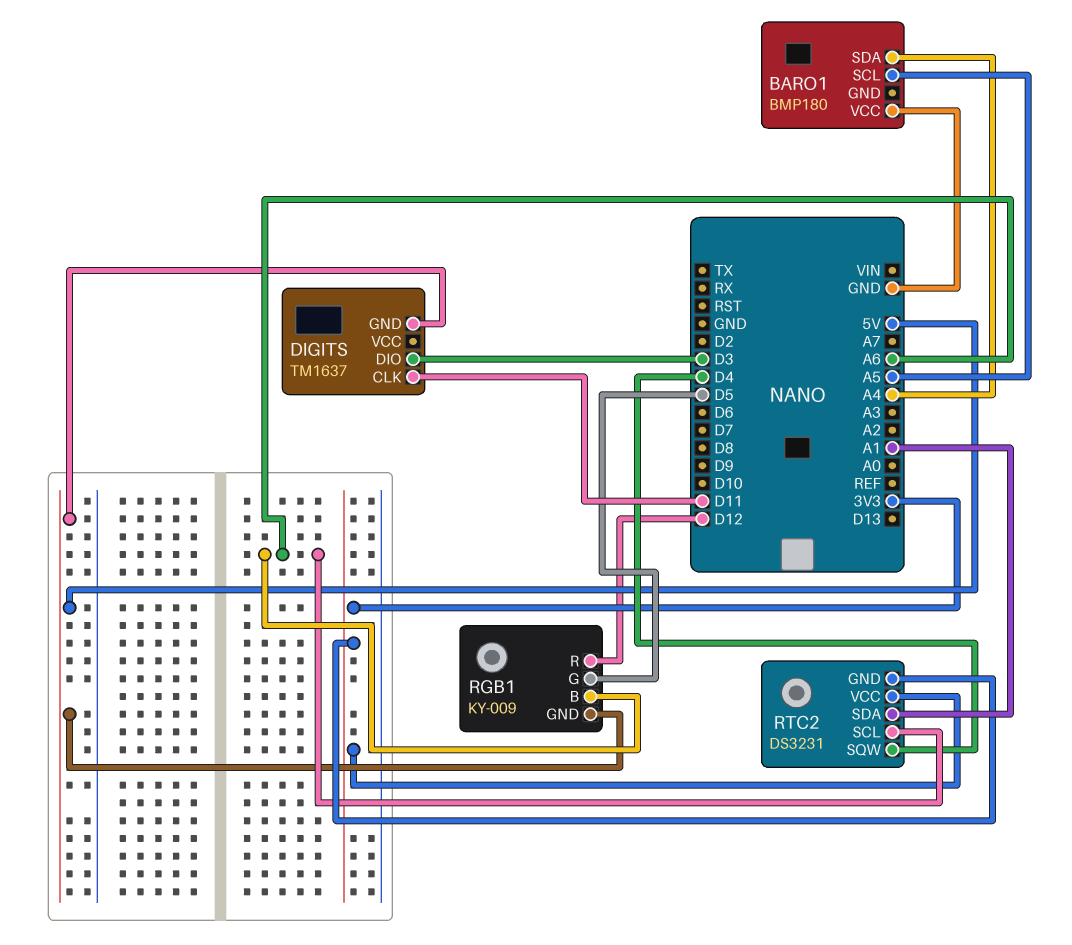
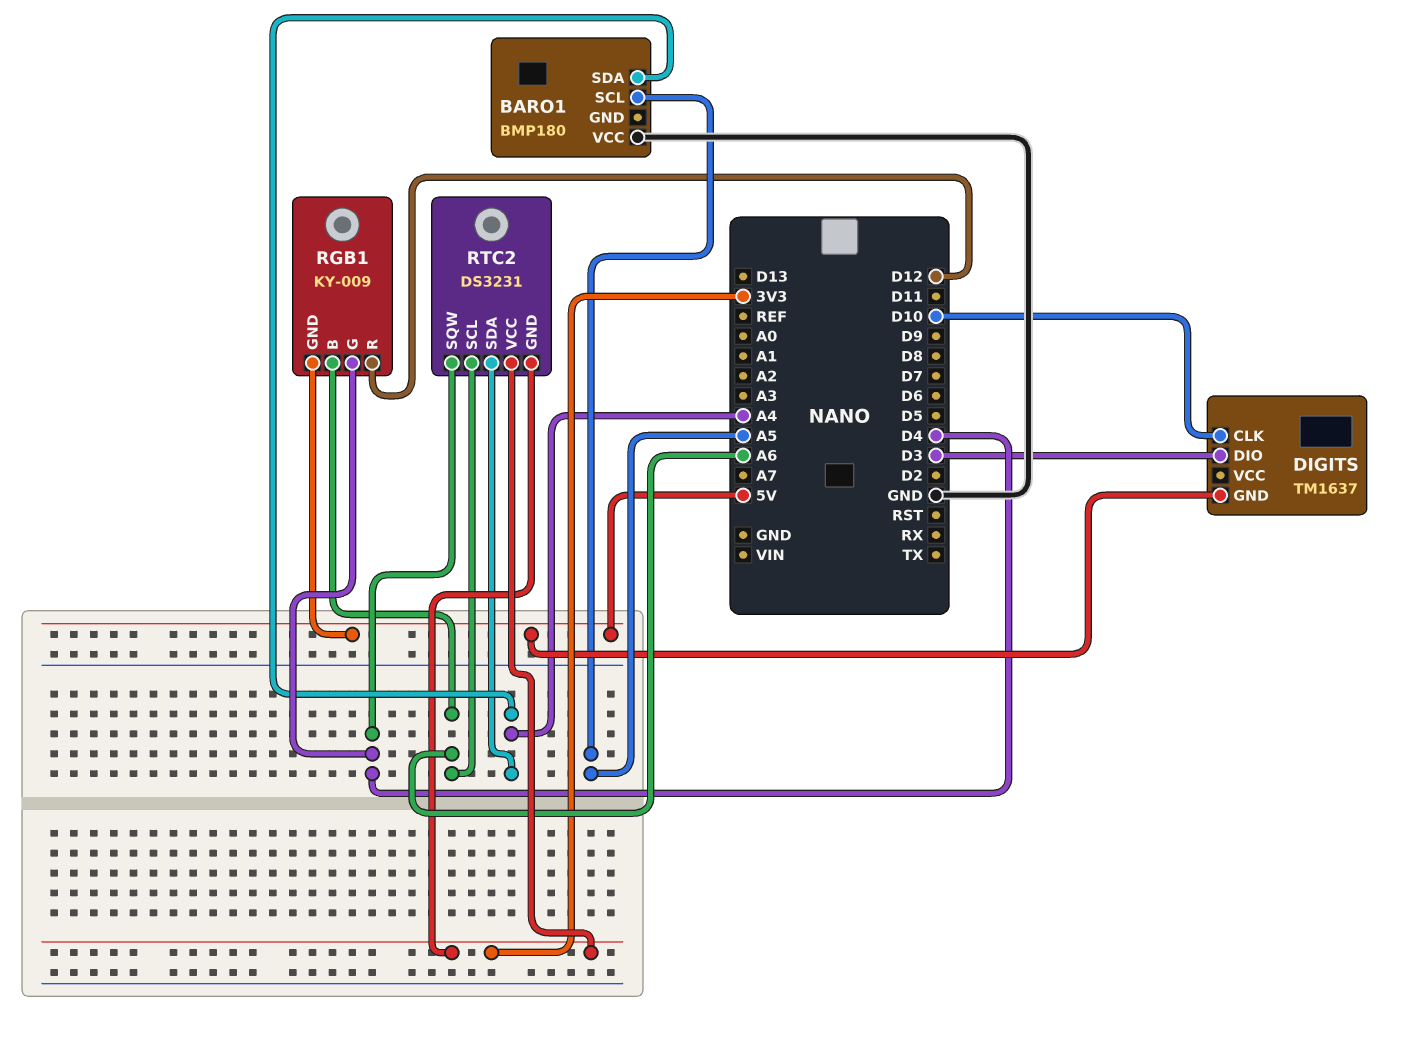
DIGITS pin CLK: D11 -> D10
RGB1 pin G: D5 -> D4
RTC2 pin SDA: A1 -> A4

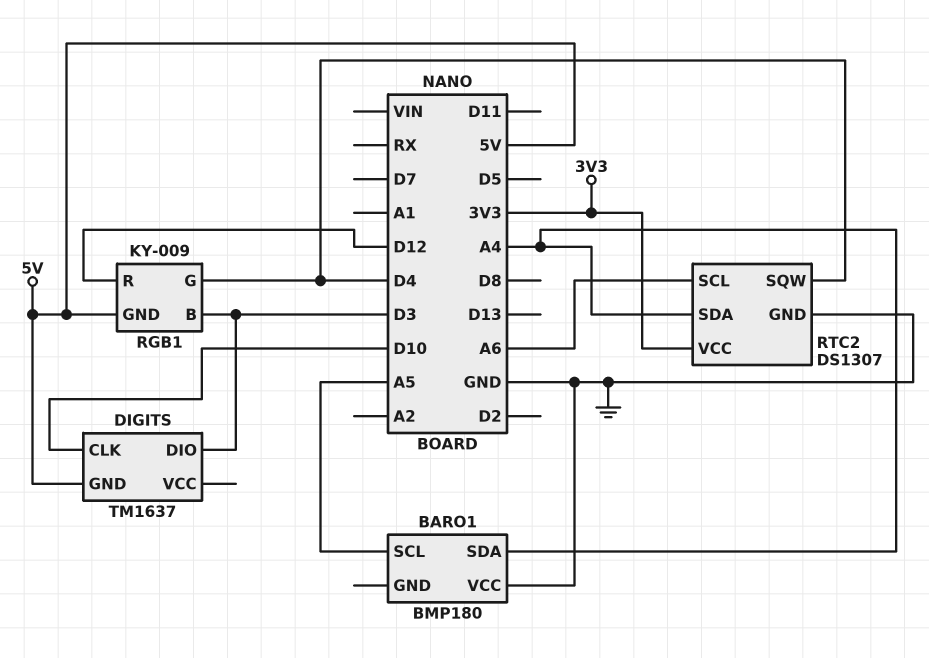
RGB1 pin B: A6 -> D3
RTC2: DS3231 -> DS1307
RTC2 pin GND: 3V3 -> GND

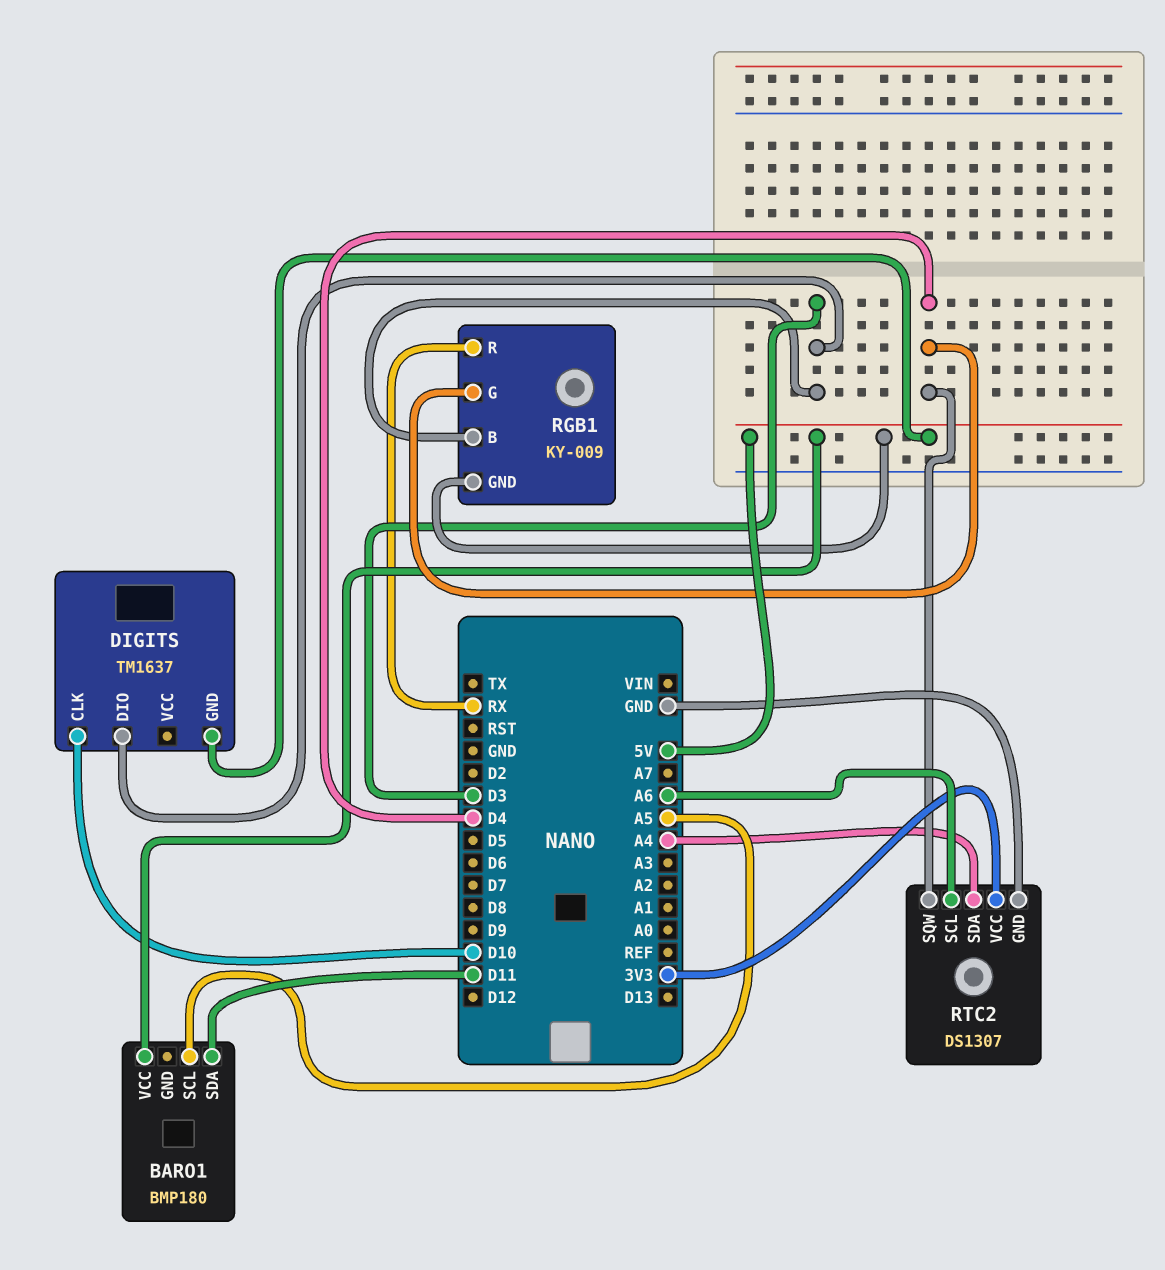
BARO1 pin SDA: A4 -> D11
BARO1 pin VCC: GND -> 5V
RGB1 pin R: D12 -> RX

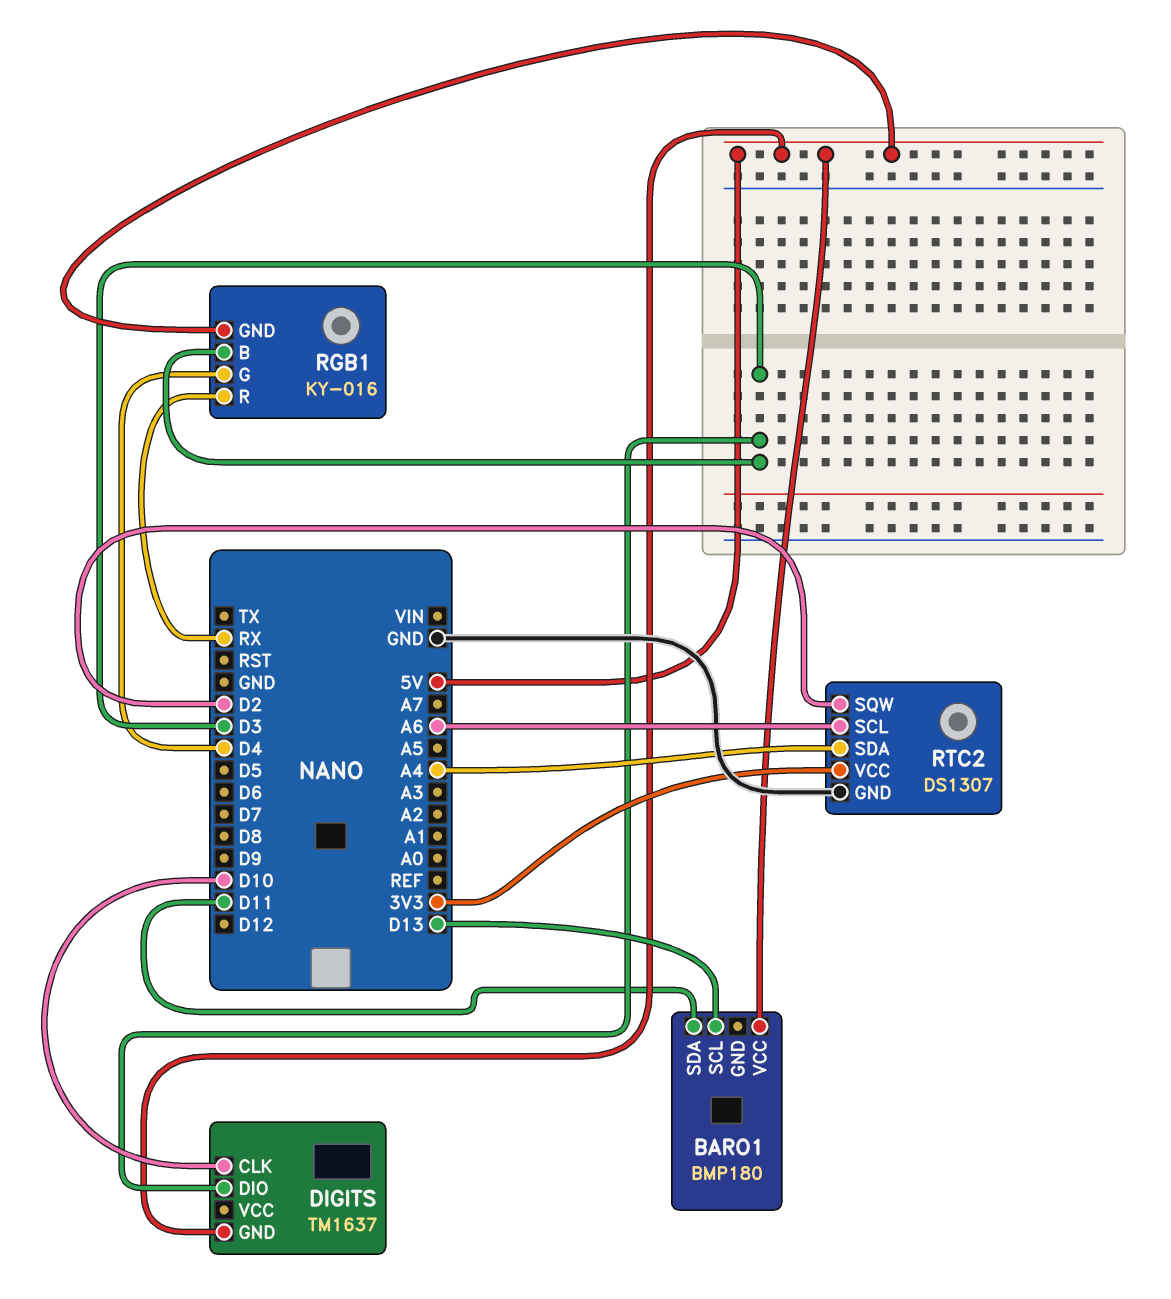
BARO1 pin SCL: A5 -> D13
RGB1: KY-009 -> KY-016
RTC2 pin SQW: D4 -> D2

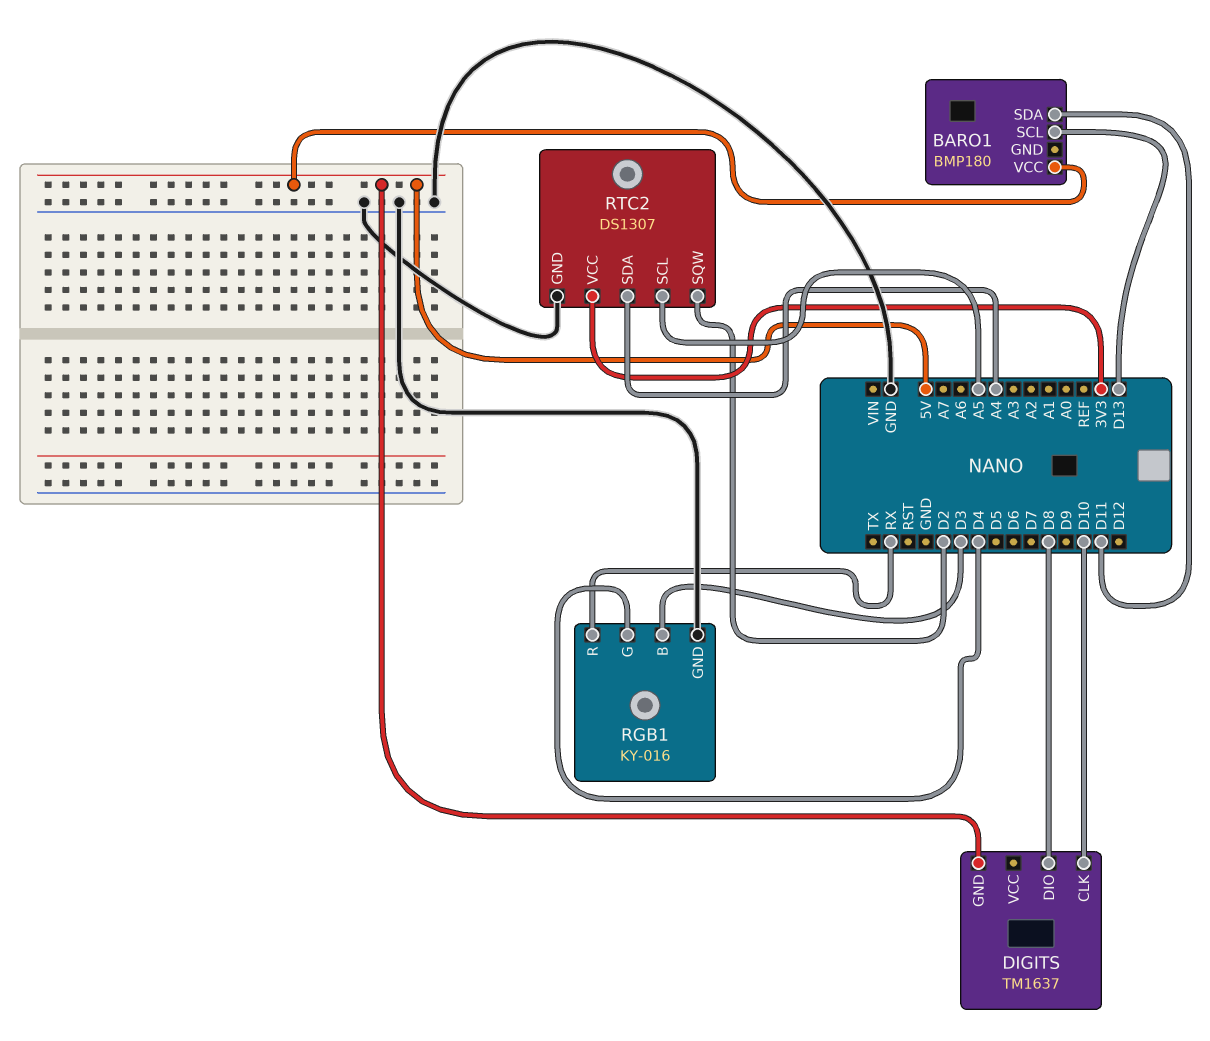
DIGITS pin DIO: D3 -> D8
RGB1 pin GND: 5V -> GND
RTC2 pin SCL: A6 -> A5

